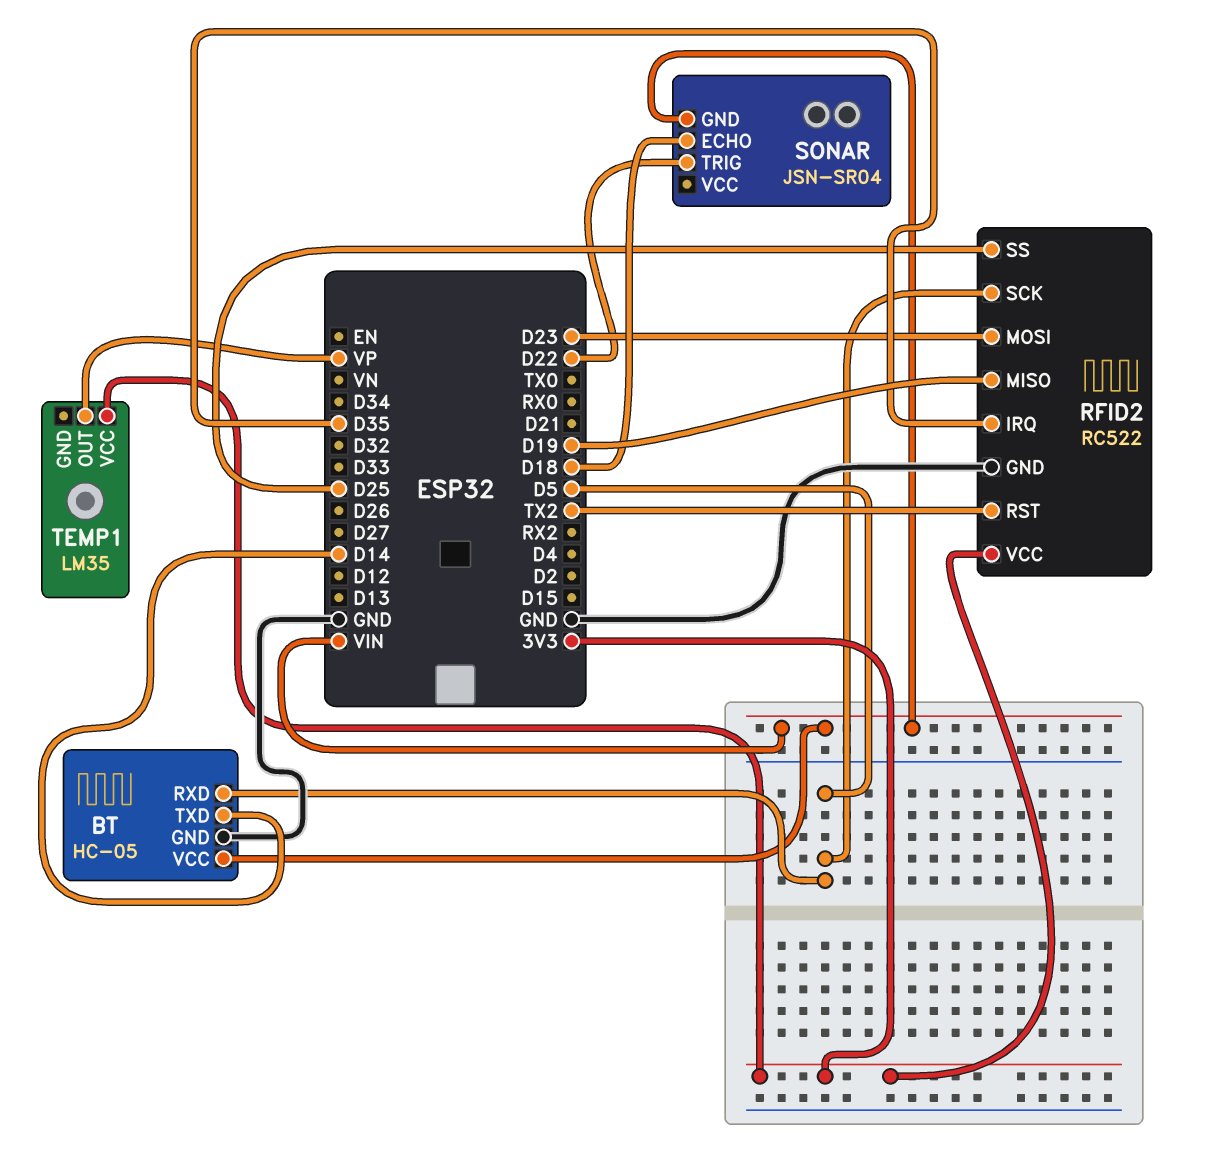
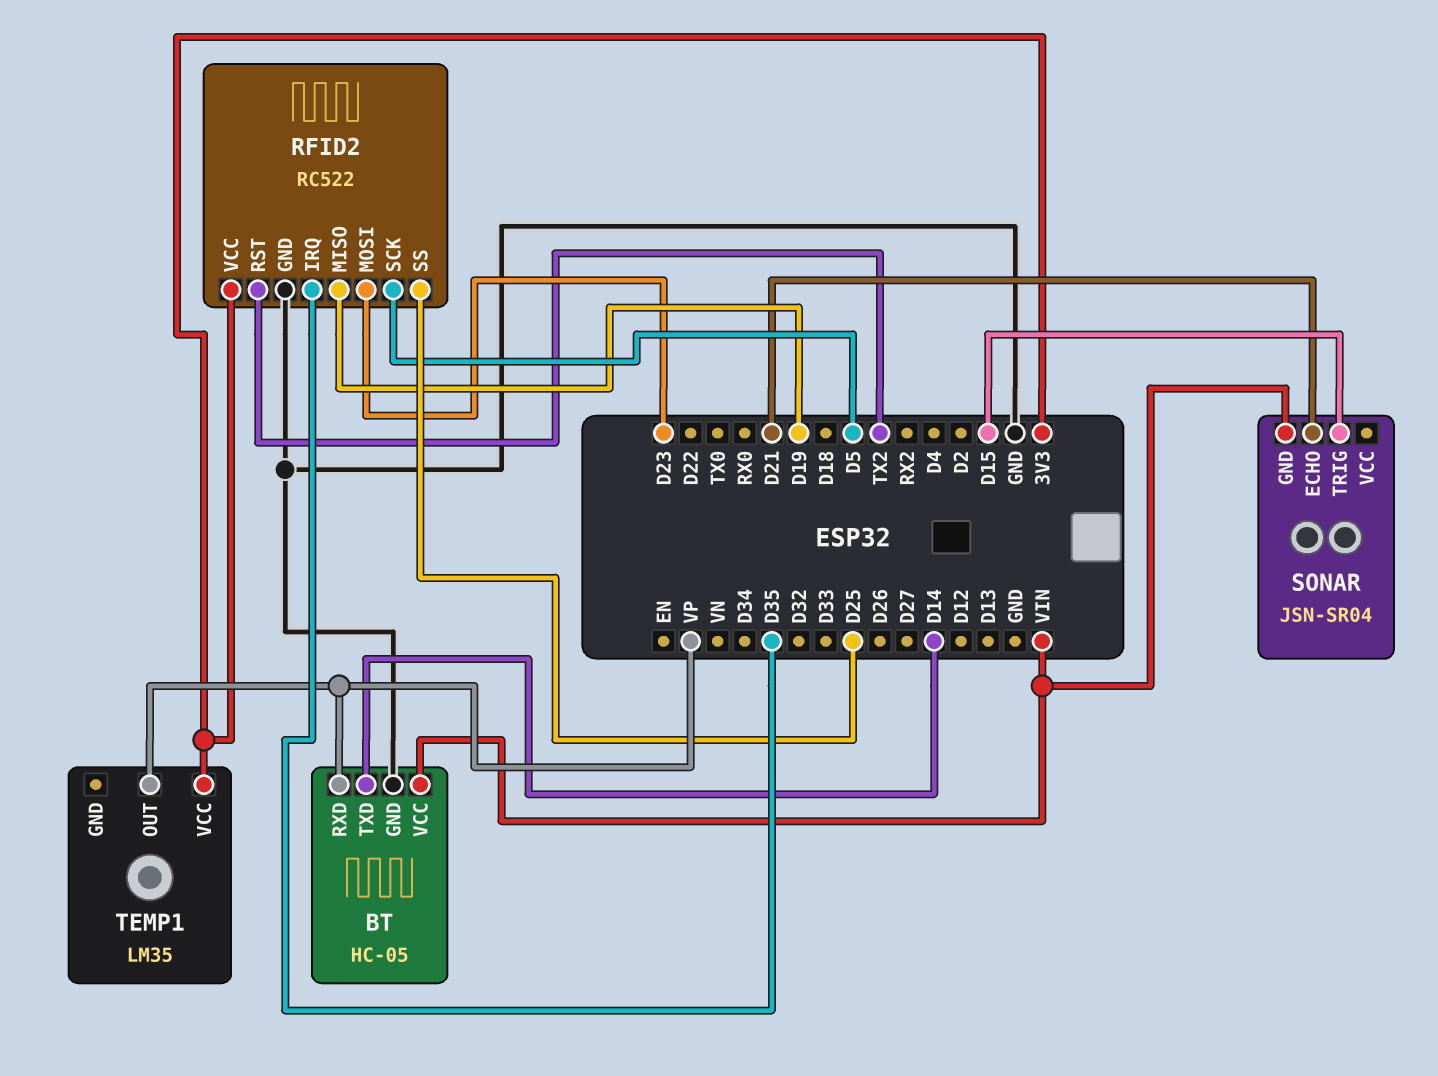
BT pin RXD: D5 -> VP
SONAR pin ECHO: D18 -> D21
SONAR pin TRIG: D22 -> D15

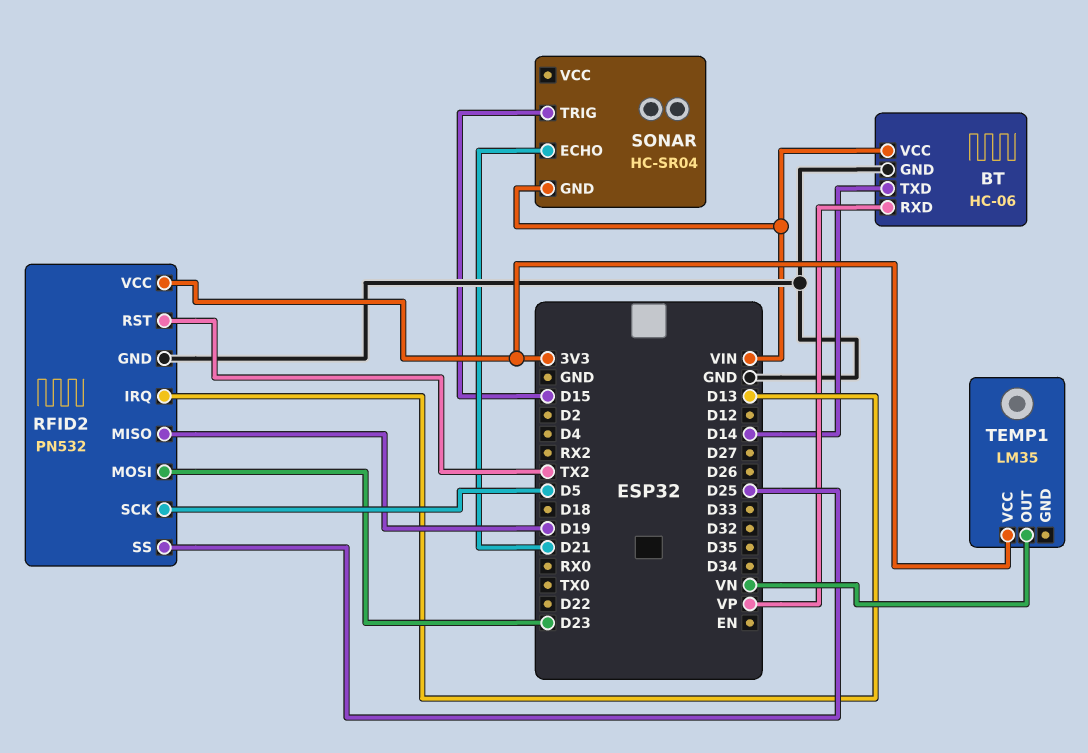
BT: HC-05 -> HC-06
RFID2: RC522 -> PN532
RFID2 pin IRQ: D35 -> D13
SONAR: JSN-SR04 -> HC-SR04
TEMP1 pin OUT: VP -> VN

